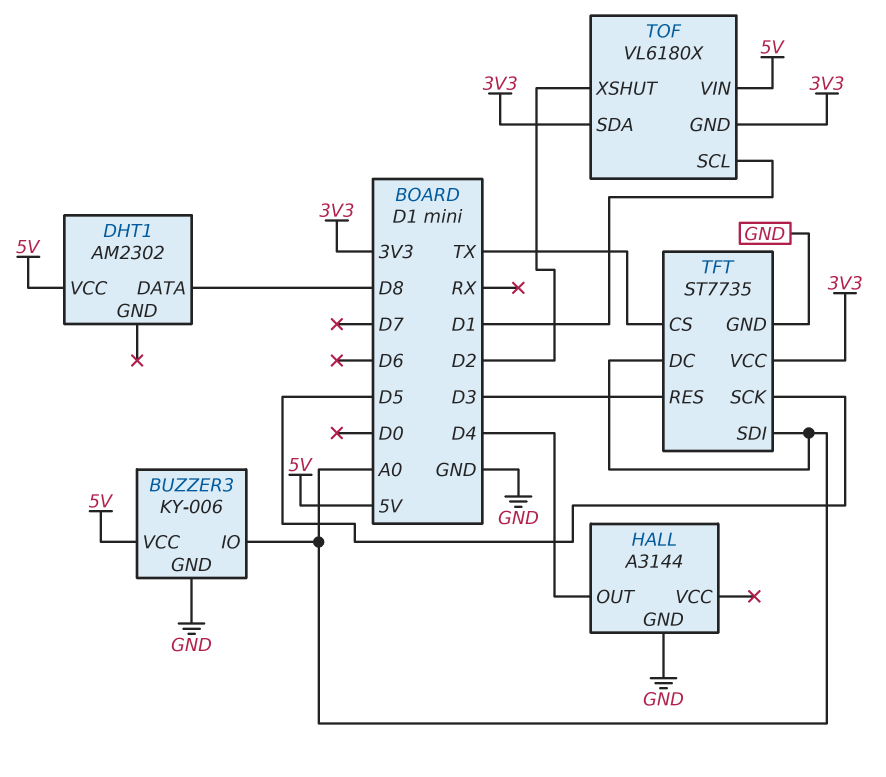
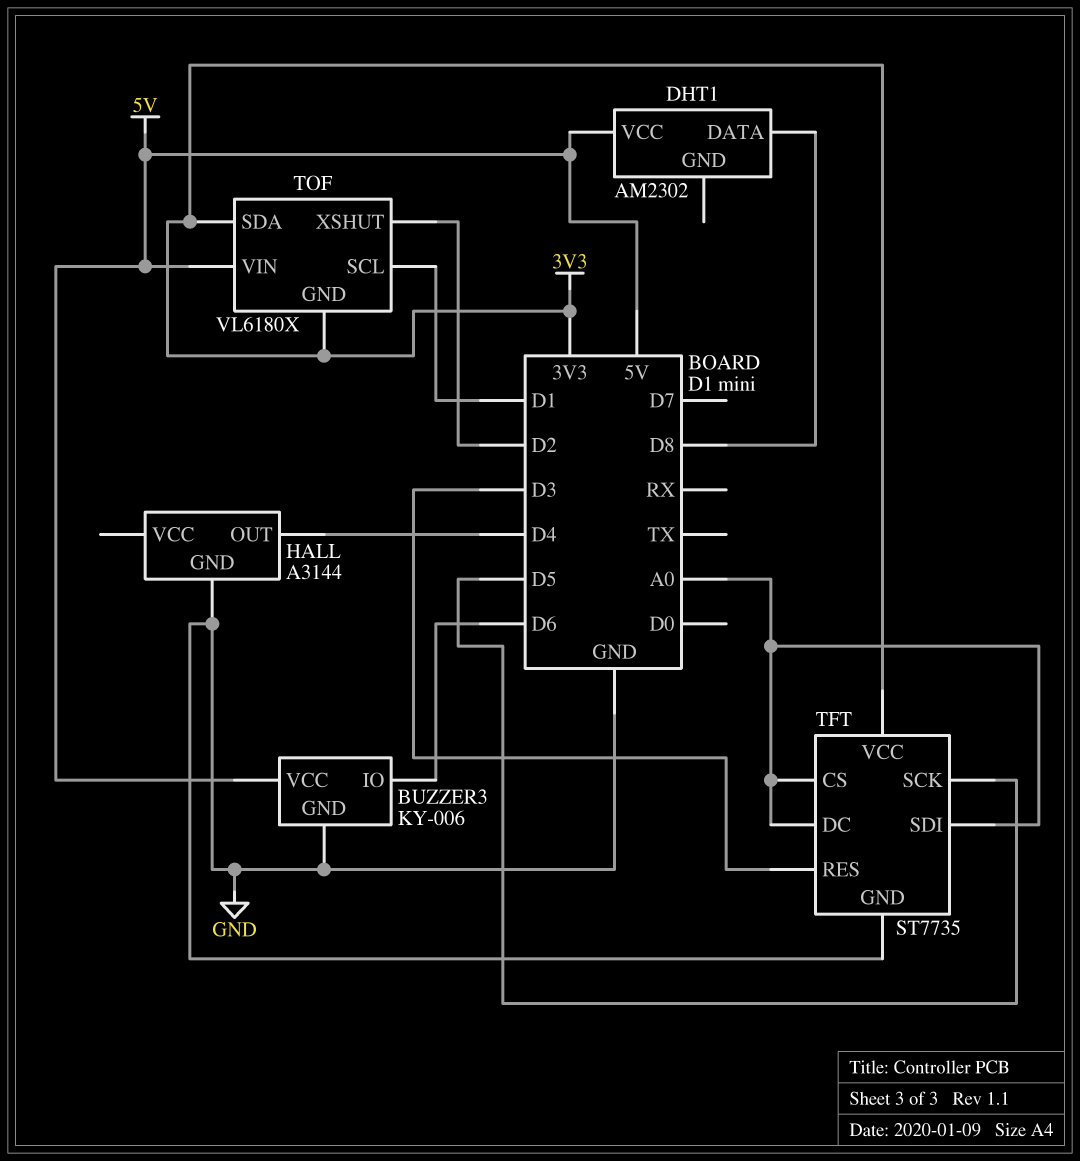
BUZZER3 pin IO: A0 -> D6
TFT pin CS: TX -> A0

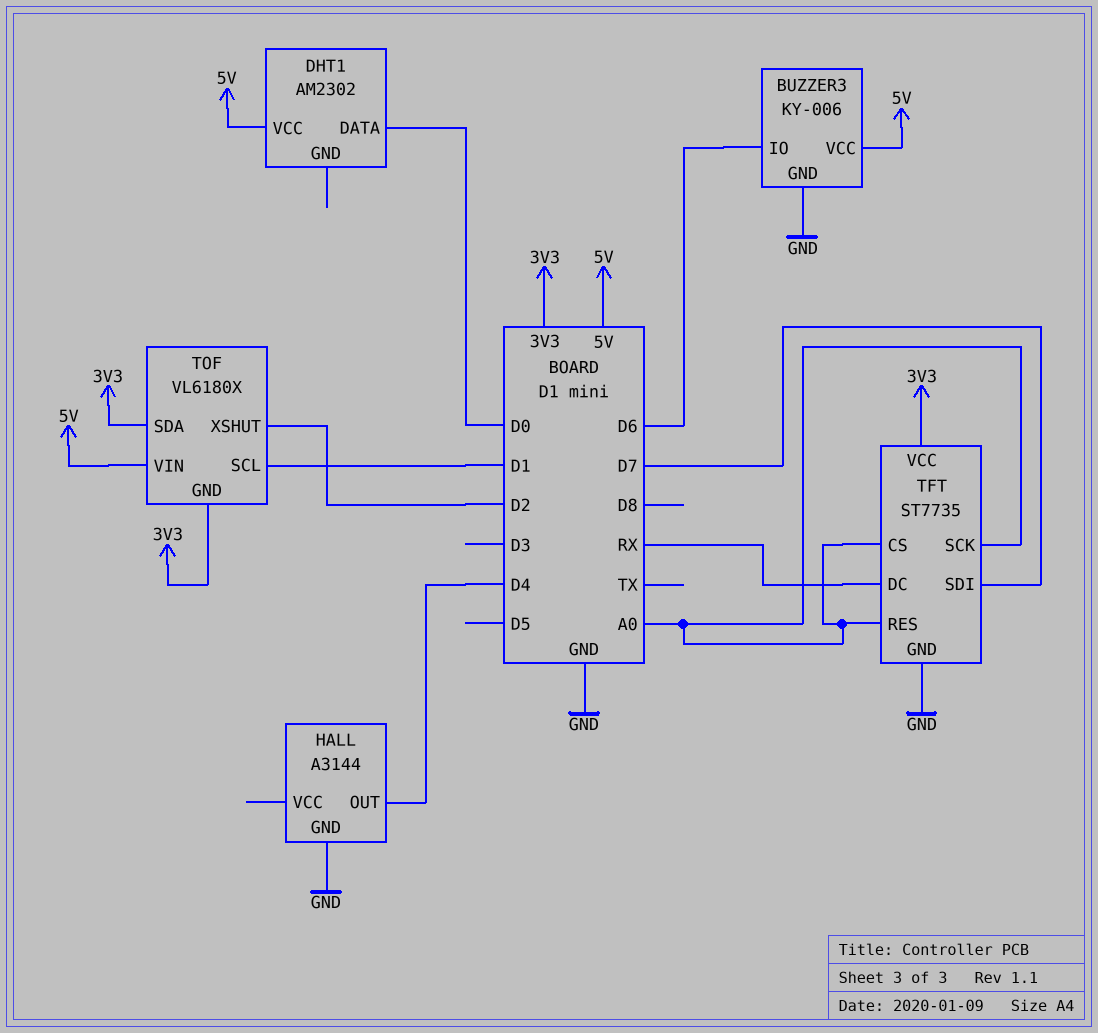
DHT1 pin DATA: D8 -> D0
TFT pin DC: A0 -> RX
TFT pin RES: D3 -> A0
TFT pin SCK: D5 -> A0
TFT pin SDI: A0 -> D7

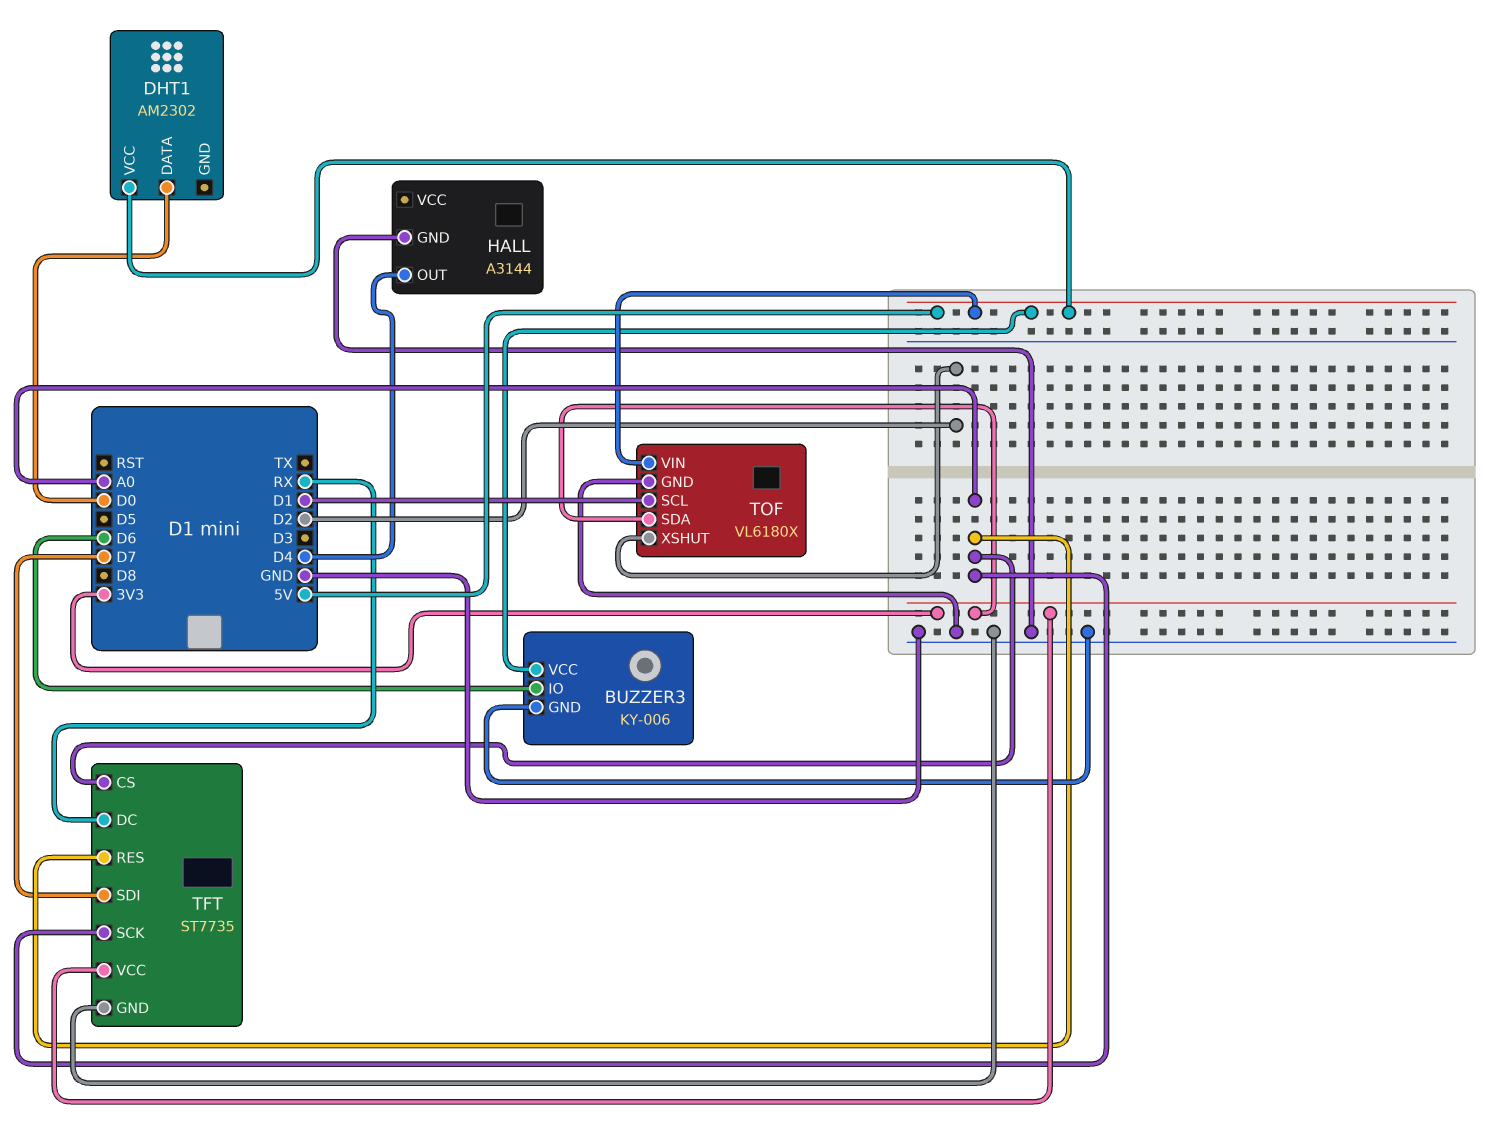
TOF pin GND: 3V3 -> GND

